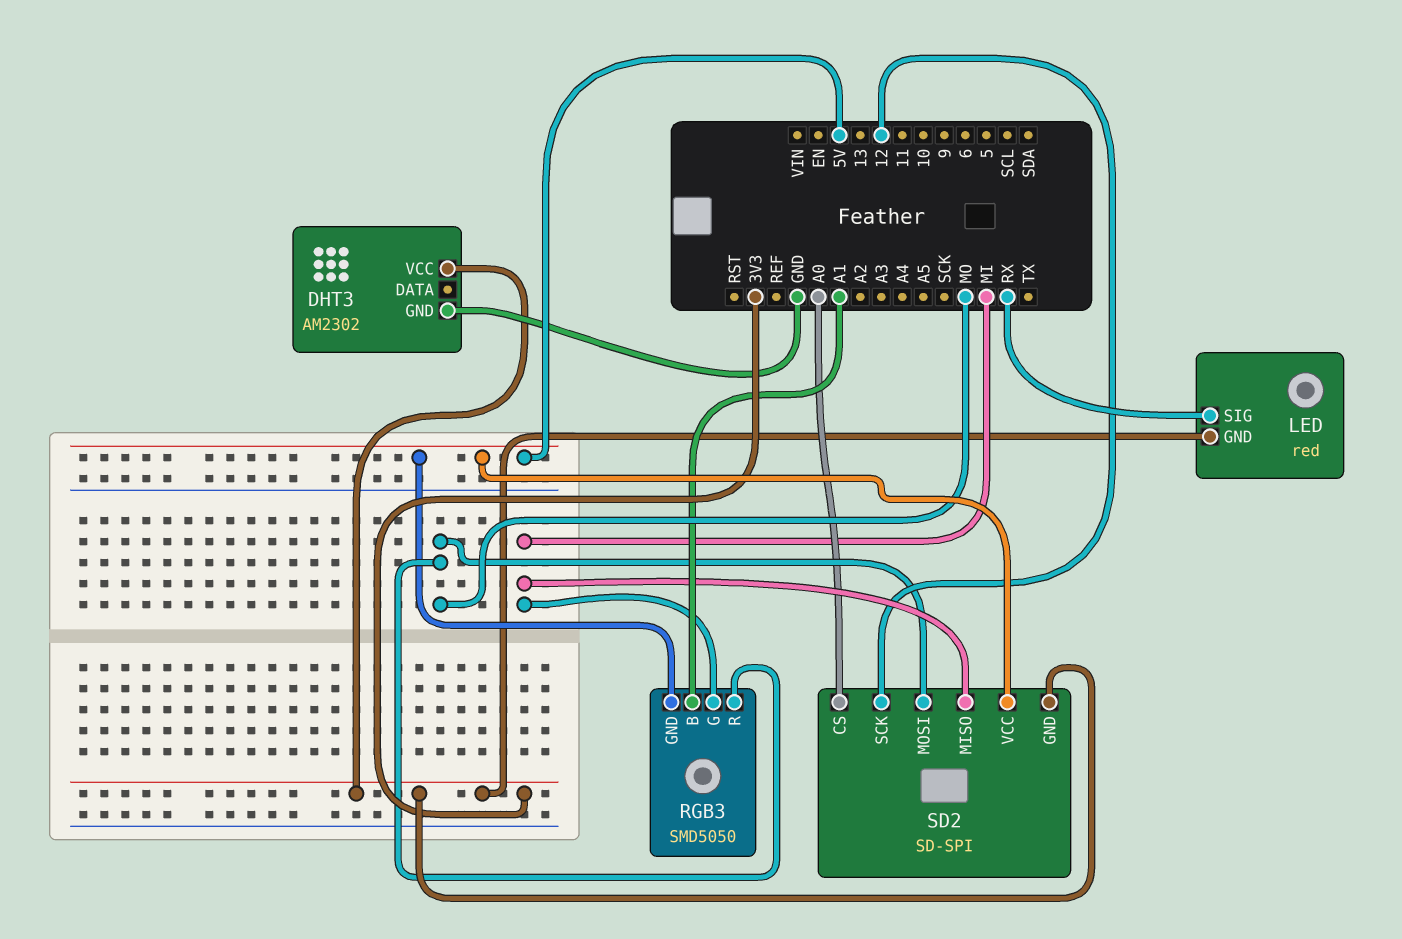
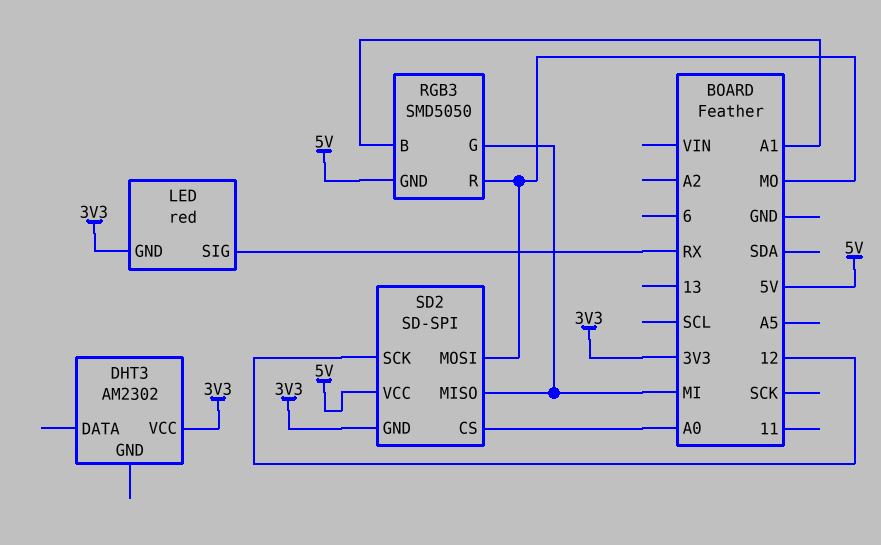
DHT3 pin GND: GND -> none

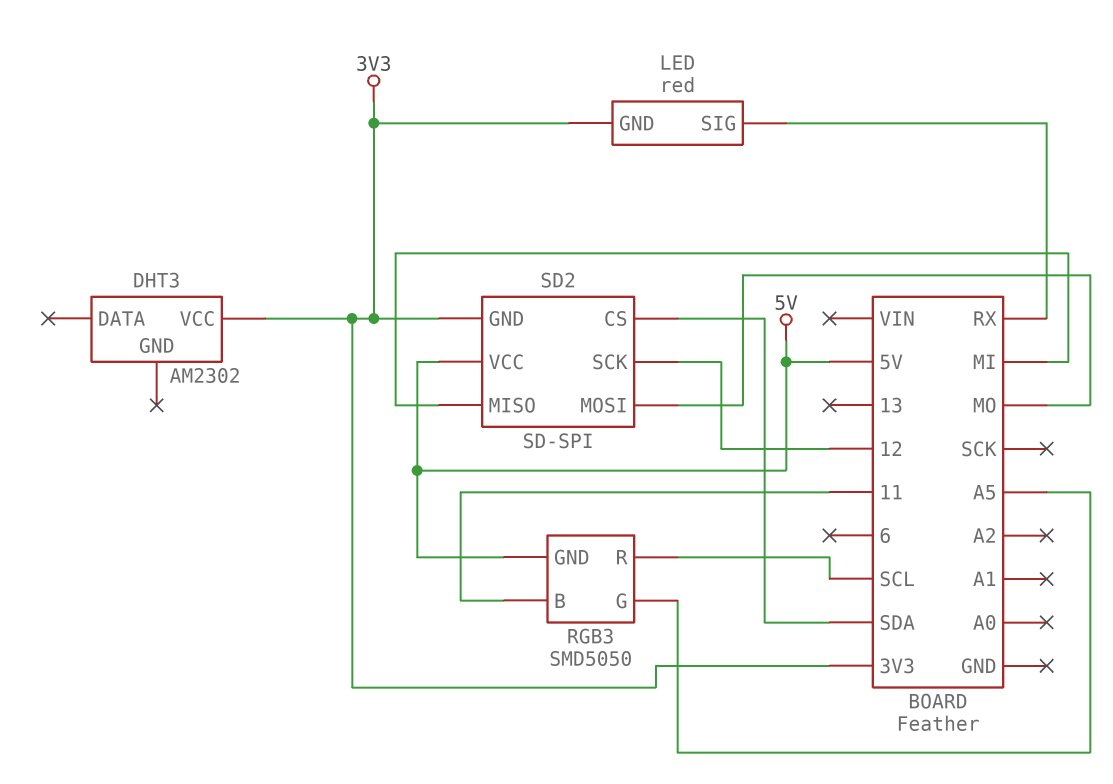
RGB3 pin B: A1 -> 11
RGB3 pin G: MI -> A5
RGB3 pin R: MO -> SCL
SD2 pin CS: A0 -> SDA

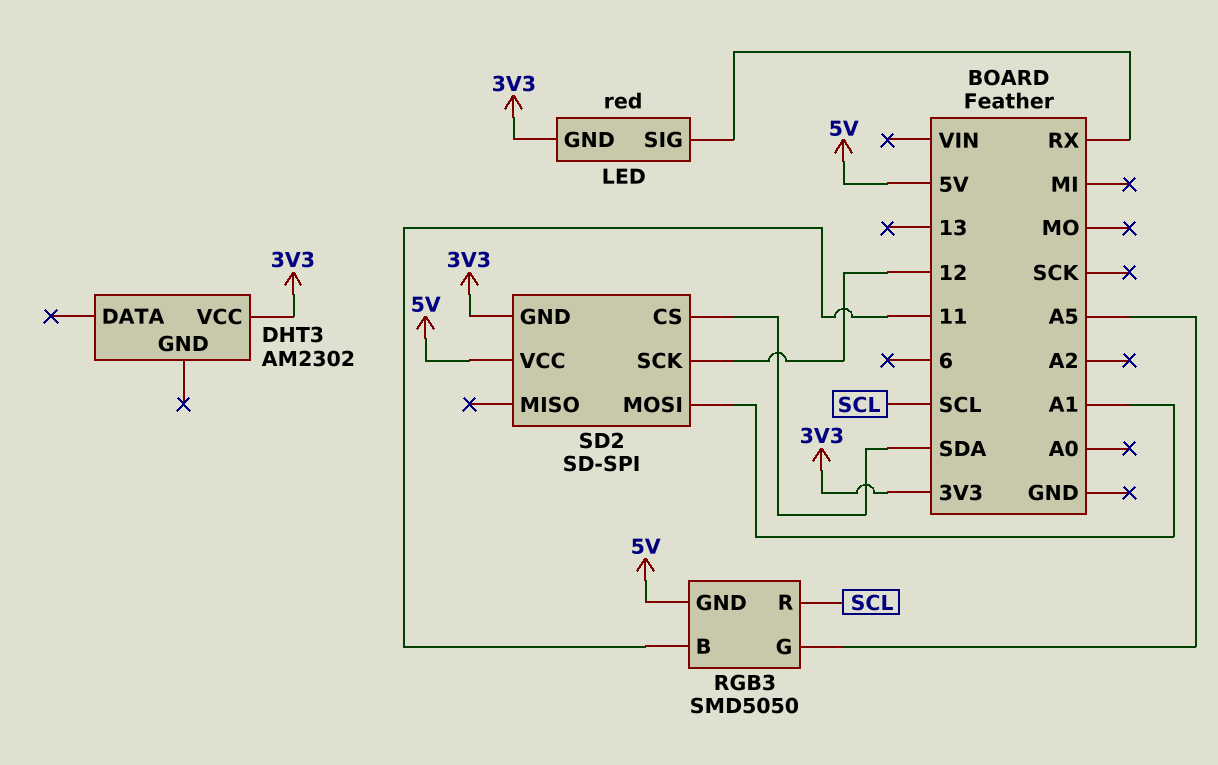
SD2 pin MISO: MI -> none
SD2 pin MOSI: MO -> A1

